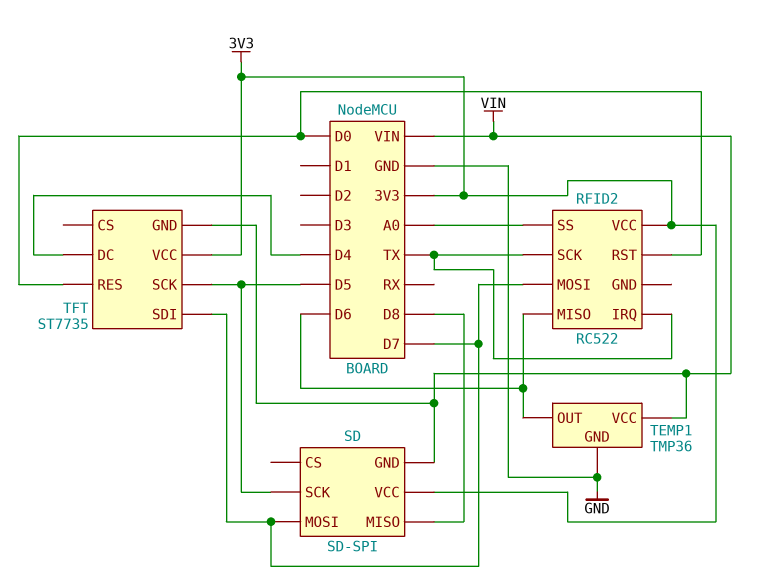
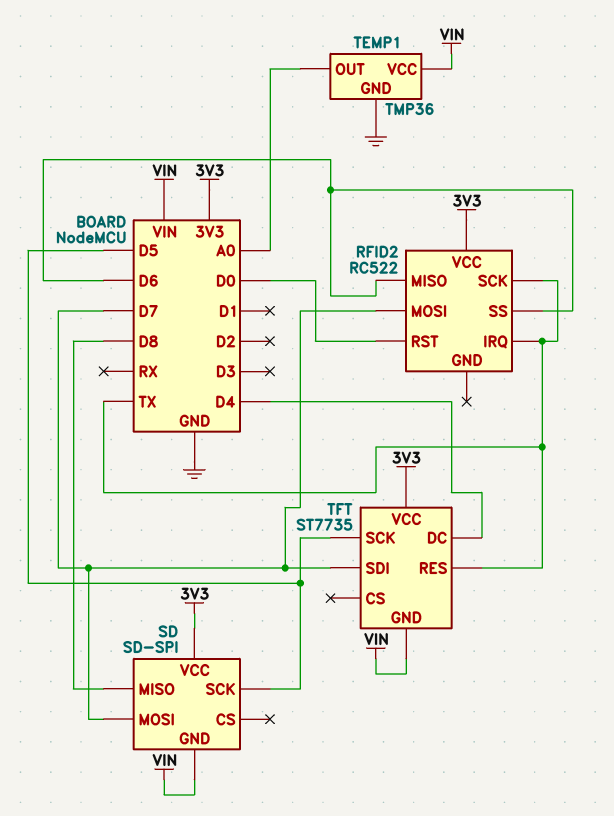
RFID2 pin SS: A0 -> D6
TEMP1 pin OUT: D6 -> A0
TFT pin RES: D0 -> TX

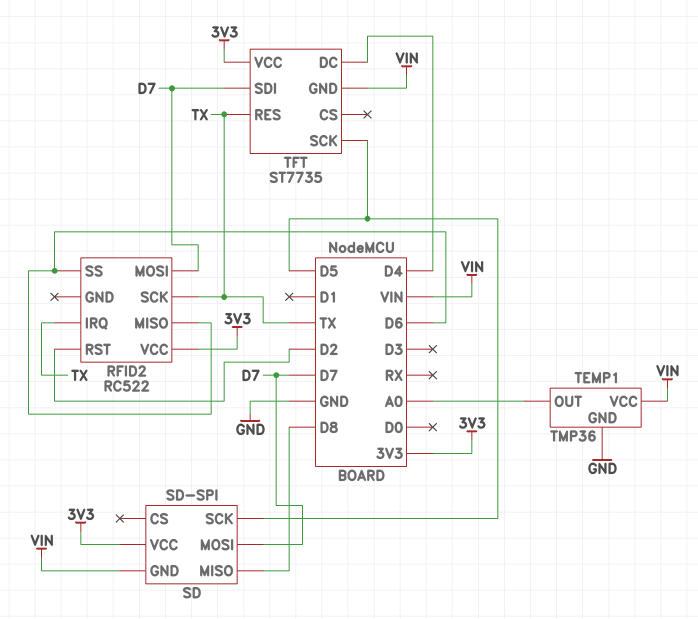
RFID2 pin RST: D0 -> D2

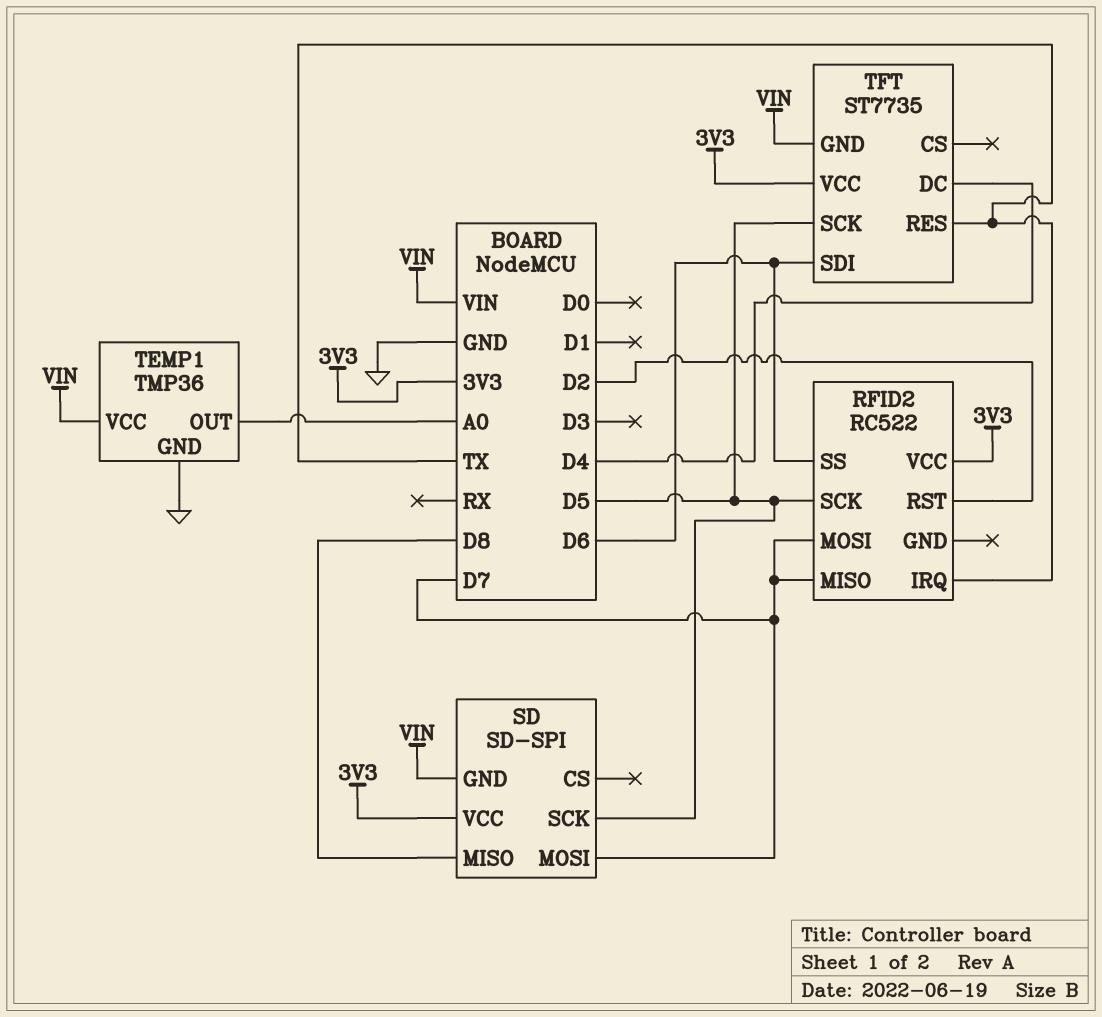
RFID2 pin MISO: D6 -> D7
RFID2 pin SCK: TX -> D5
TFT pin SDI: D7 -> D6

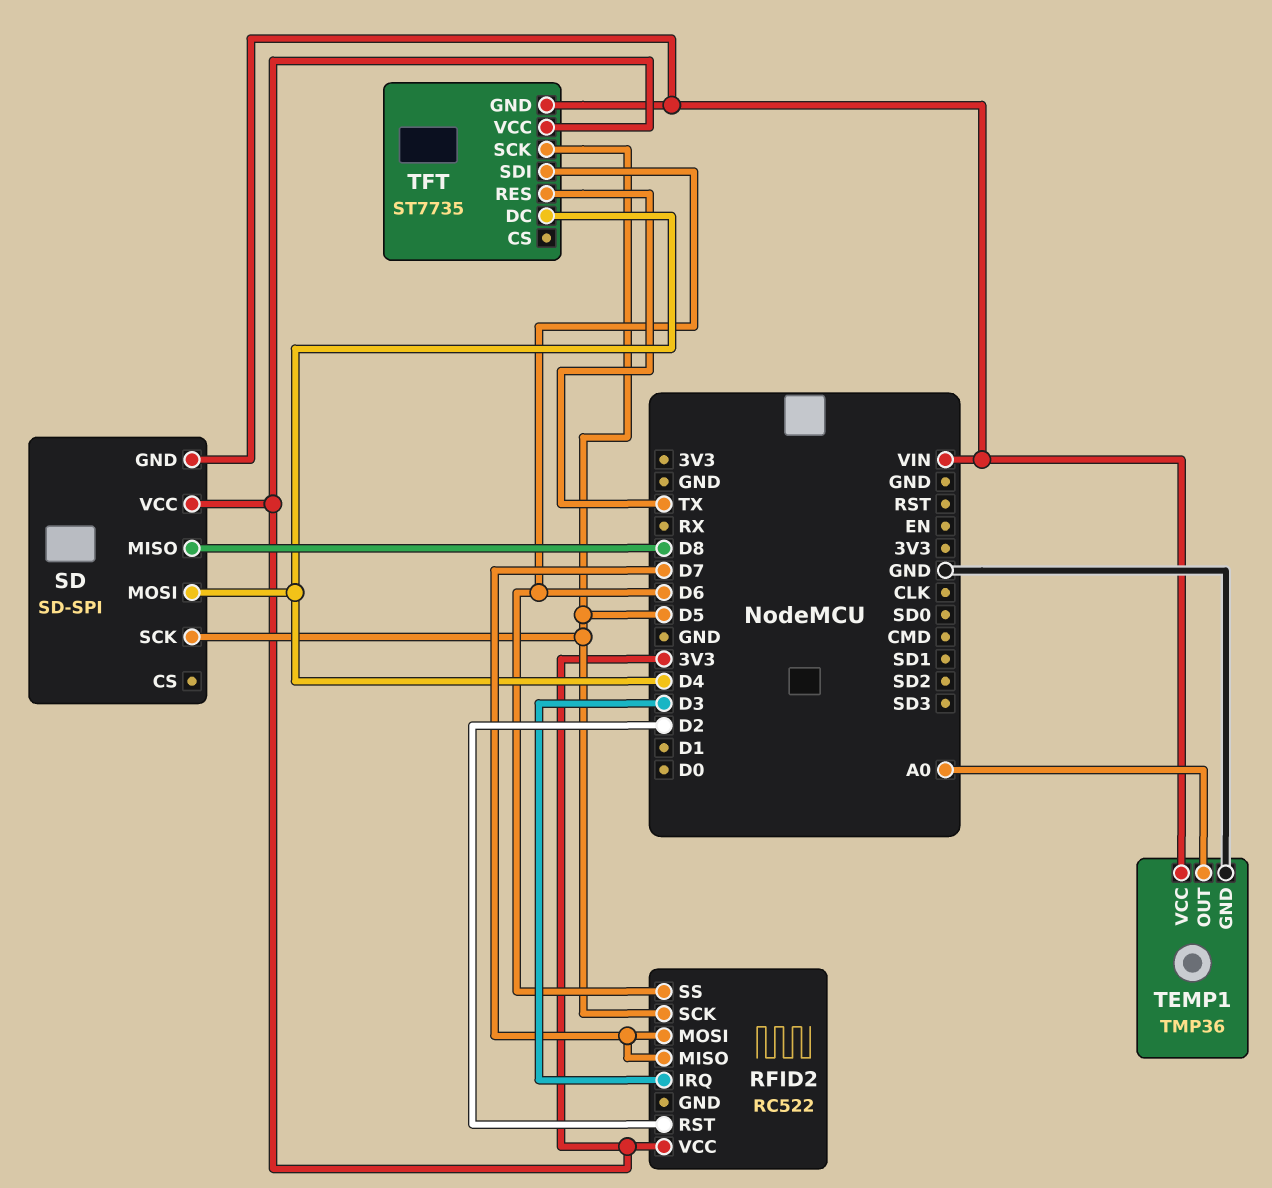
RFID2 pin IRQ: TX -> D3
SD pin MOSI: D7 -> D4

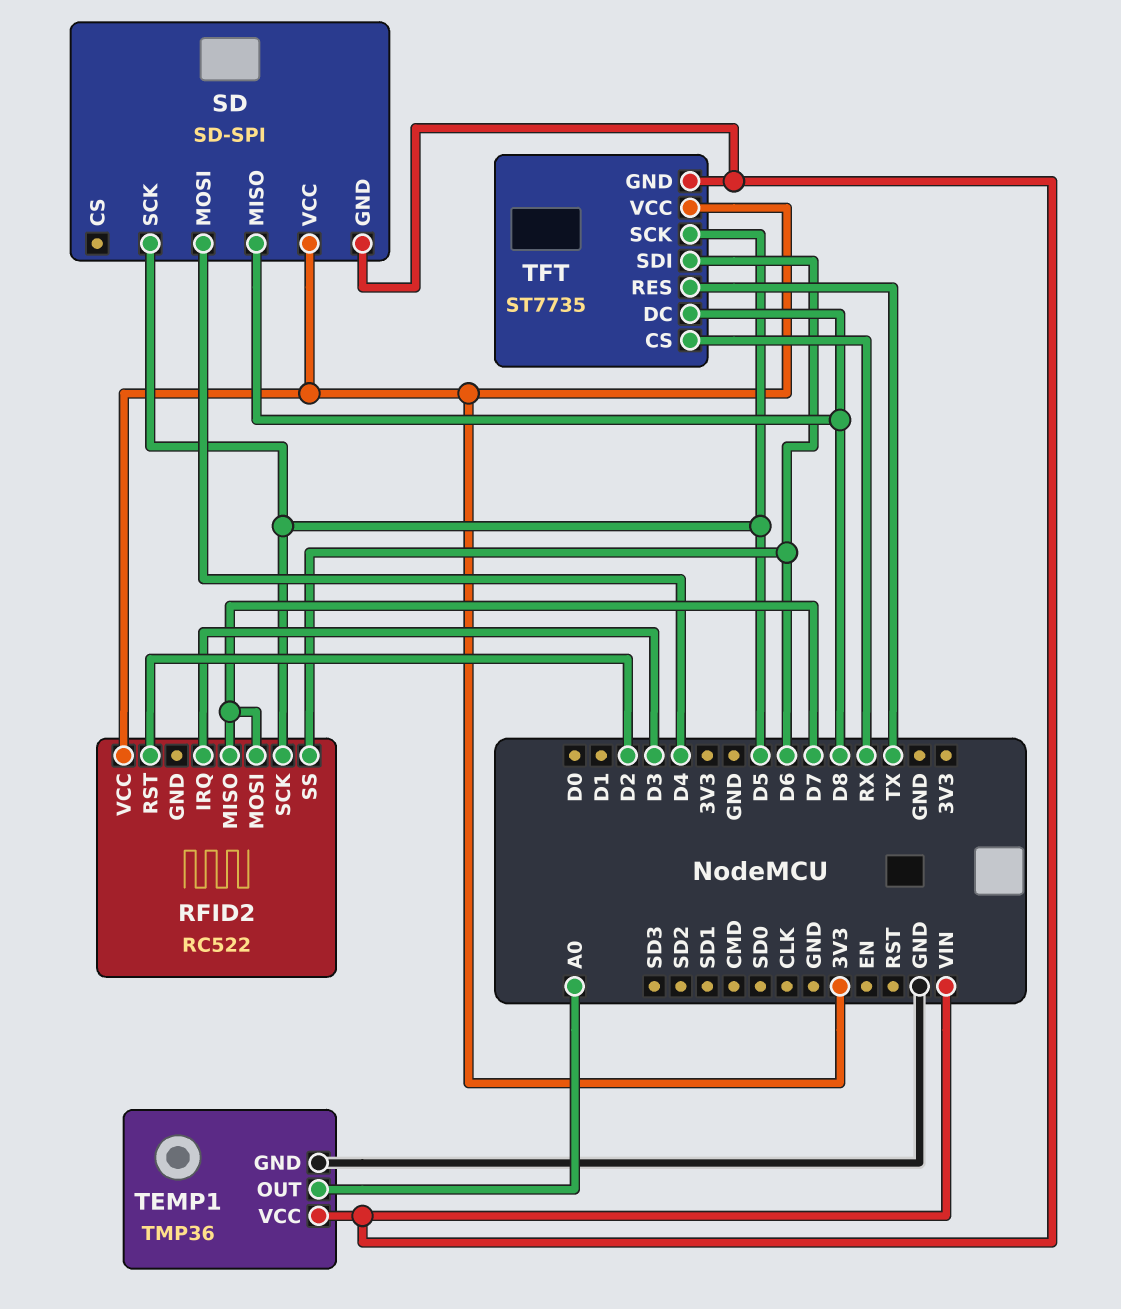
TFT pin CS: none -> RX
TFT pin DC: D4 -> D8

